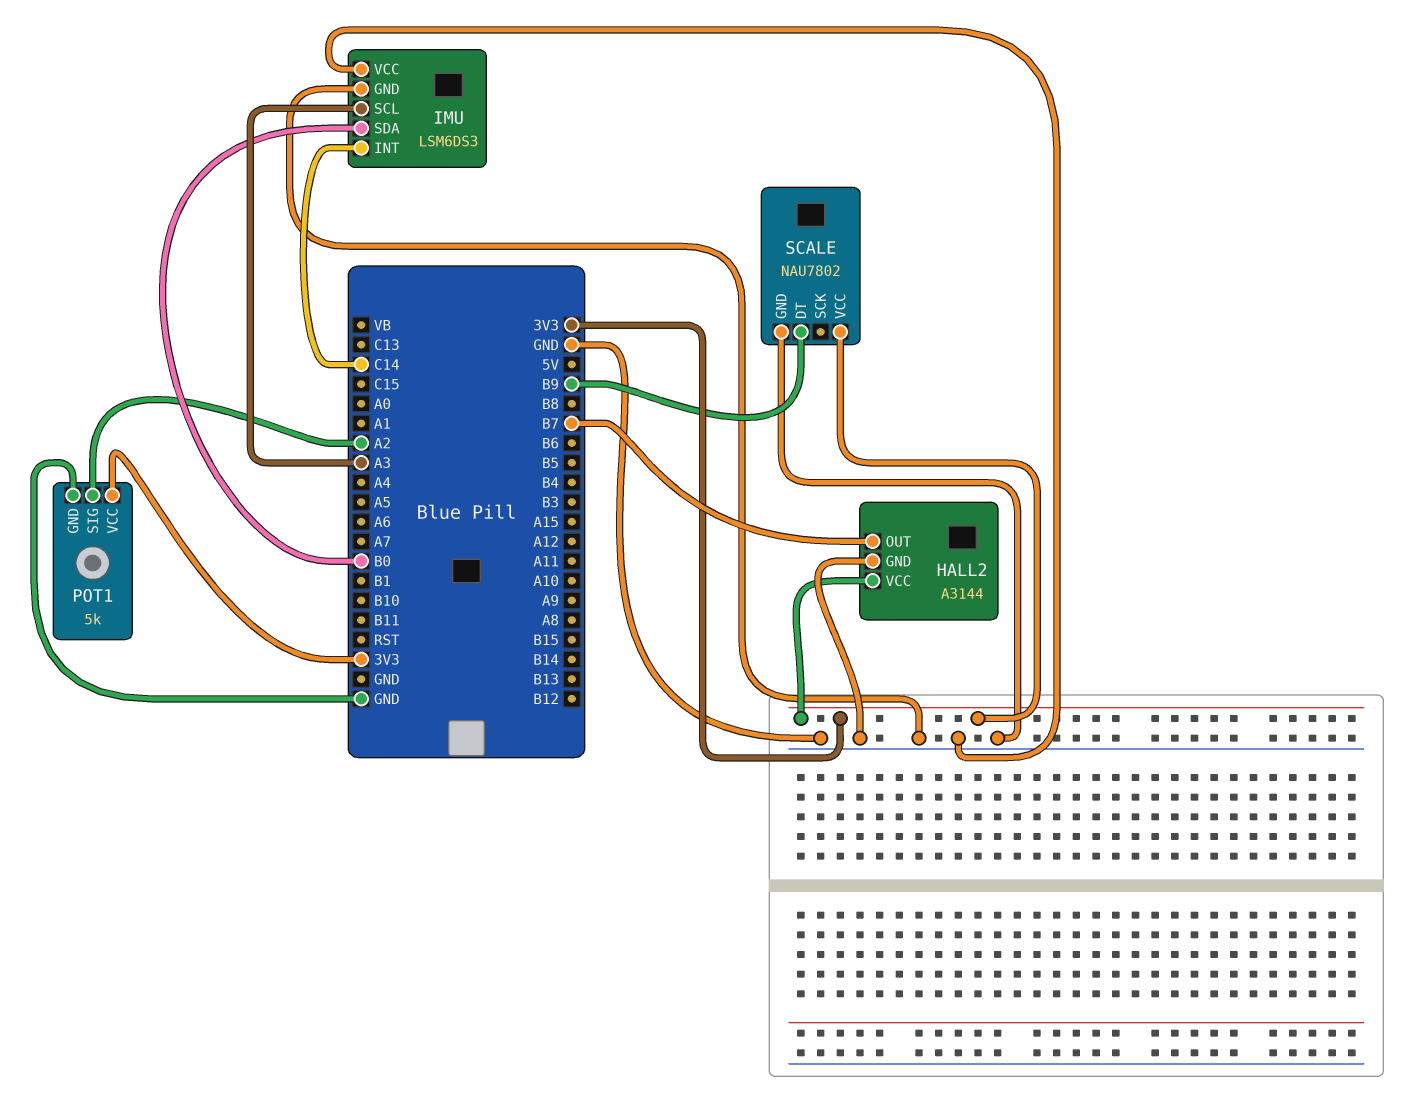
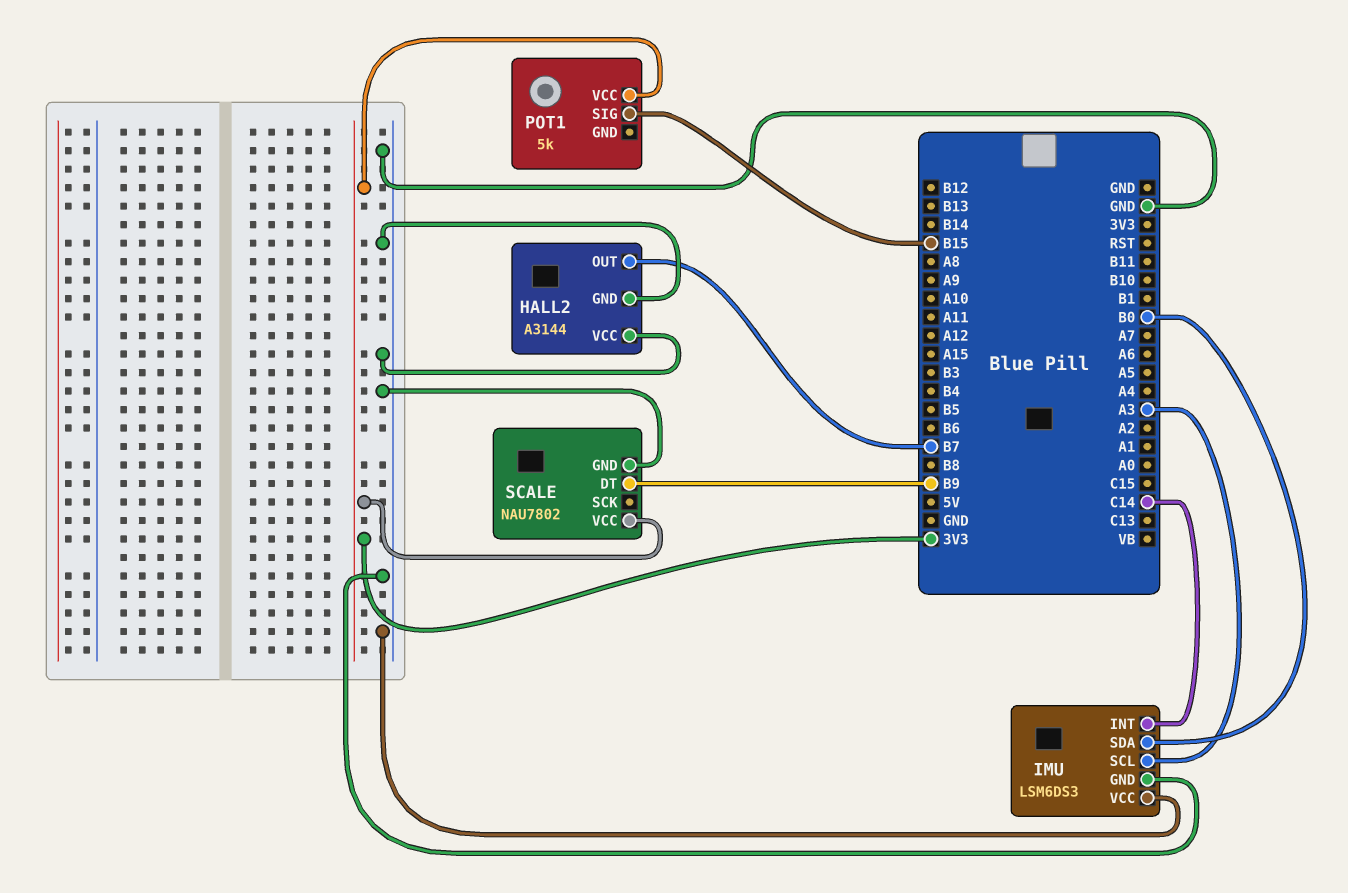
HALL2 pin VCC: 3V3 -> GND
POT1 pin GND: GND -> none
POT1 pin SIG: A2 -> B15

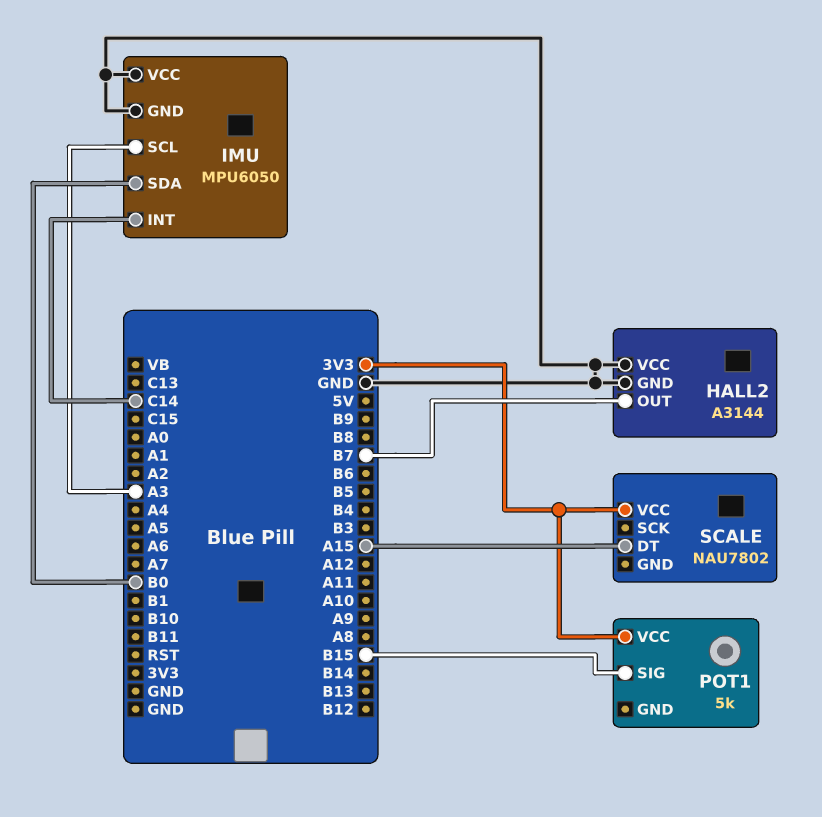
IMU: LSM6DS3 -> MPU6050
SCALE pin DT: B9 -> A15
SCALE pin GND: GND -> none

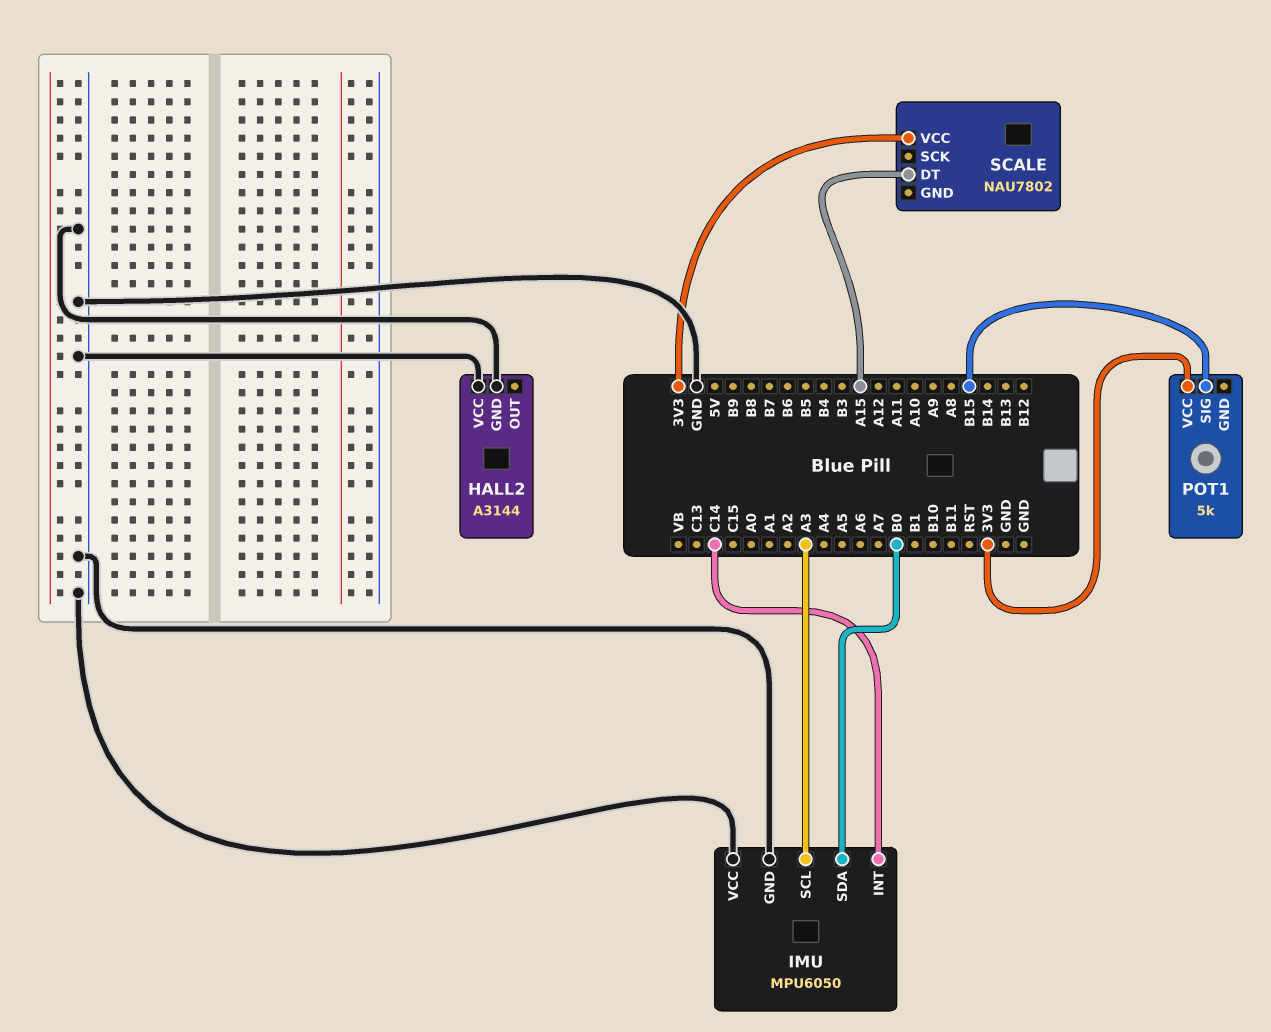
HALL2 pin OUT: B7 -> none

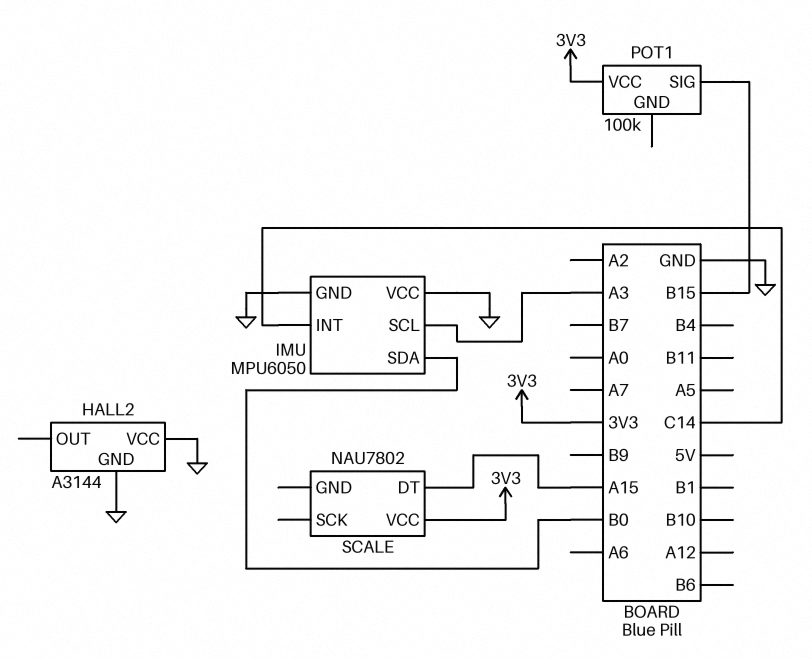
POT1: 5k -> 100k

